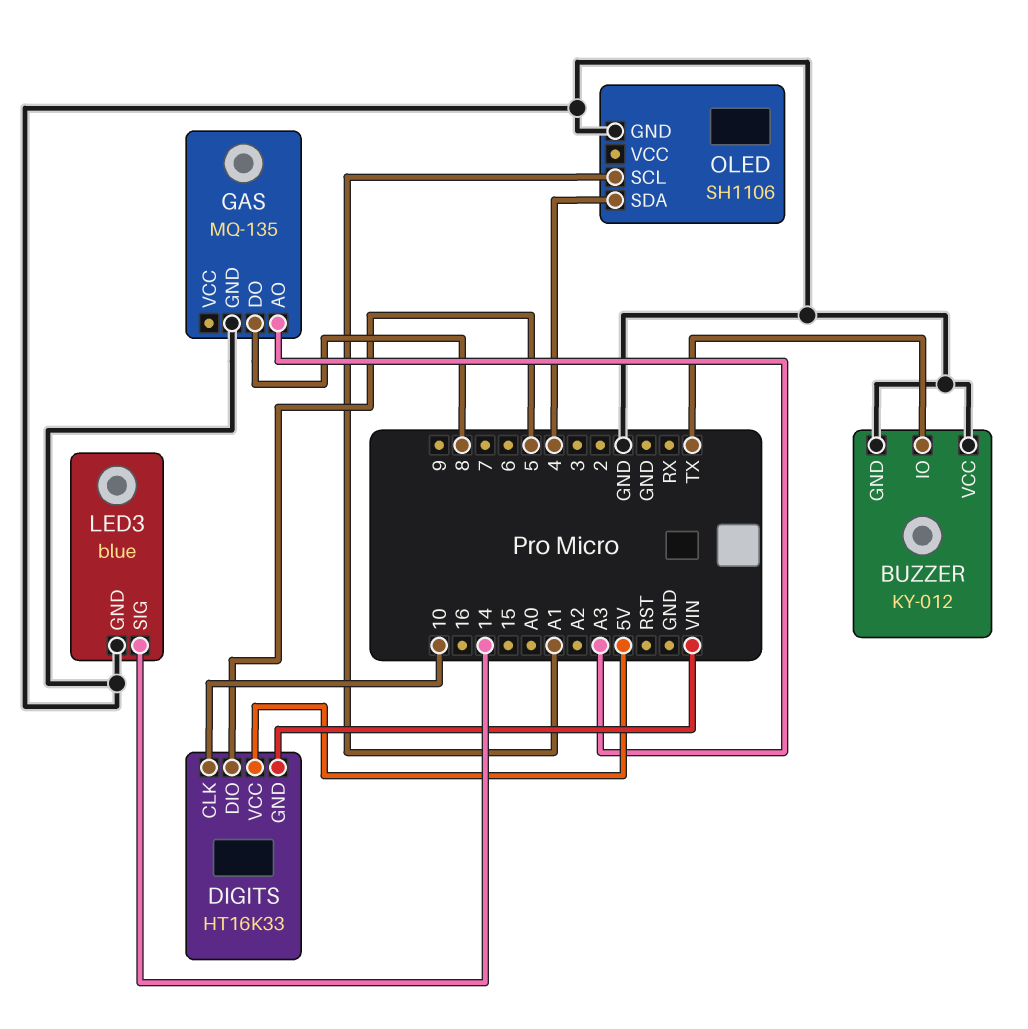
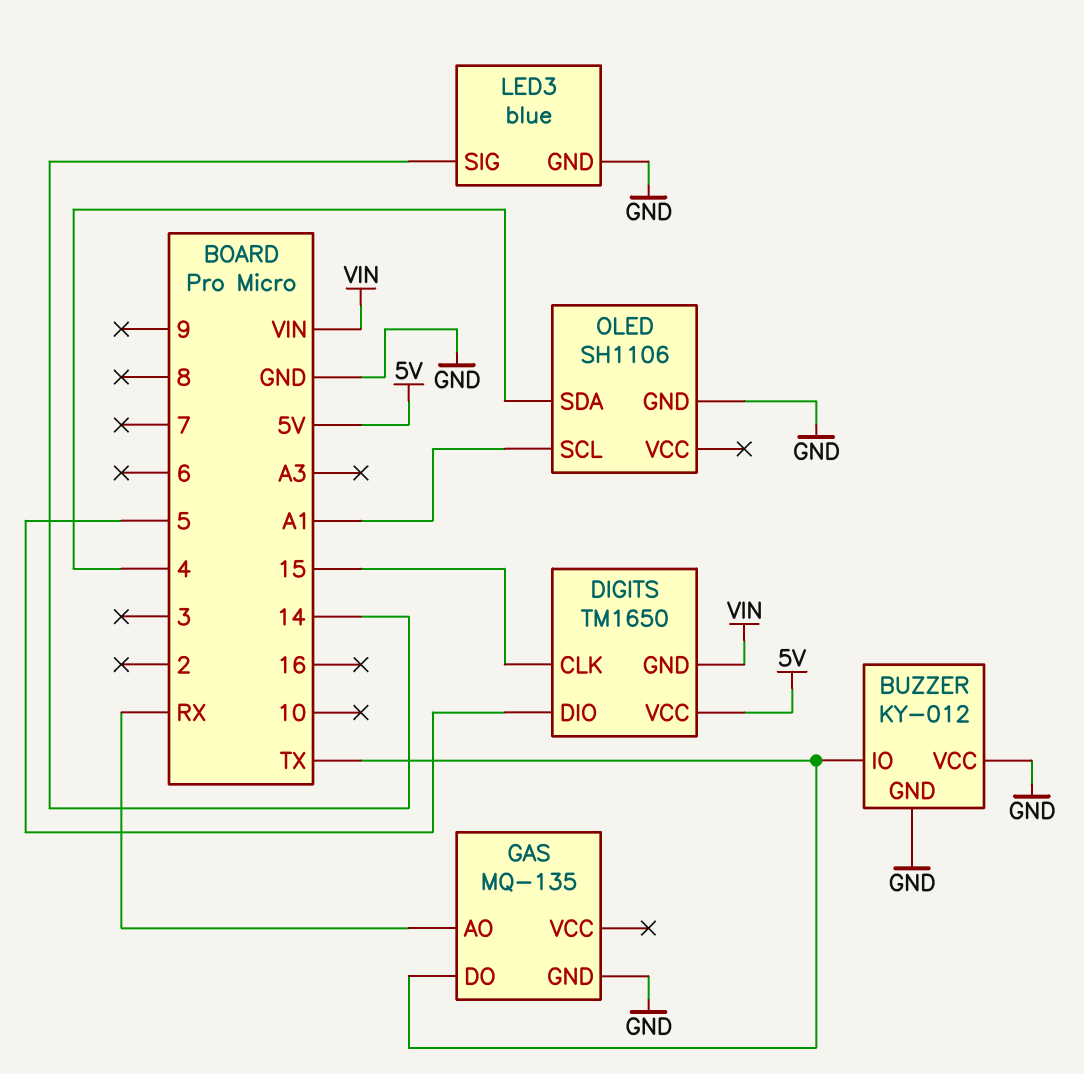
DIGITS: HT16K33 -> TM1650
DIGITS pin CLK: 10 -> 15
GAS pin AO: A3 -> RX
GAS pin DO: 8 -> TX

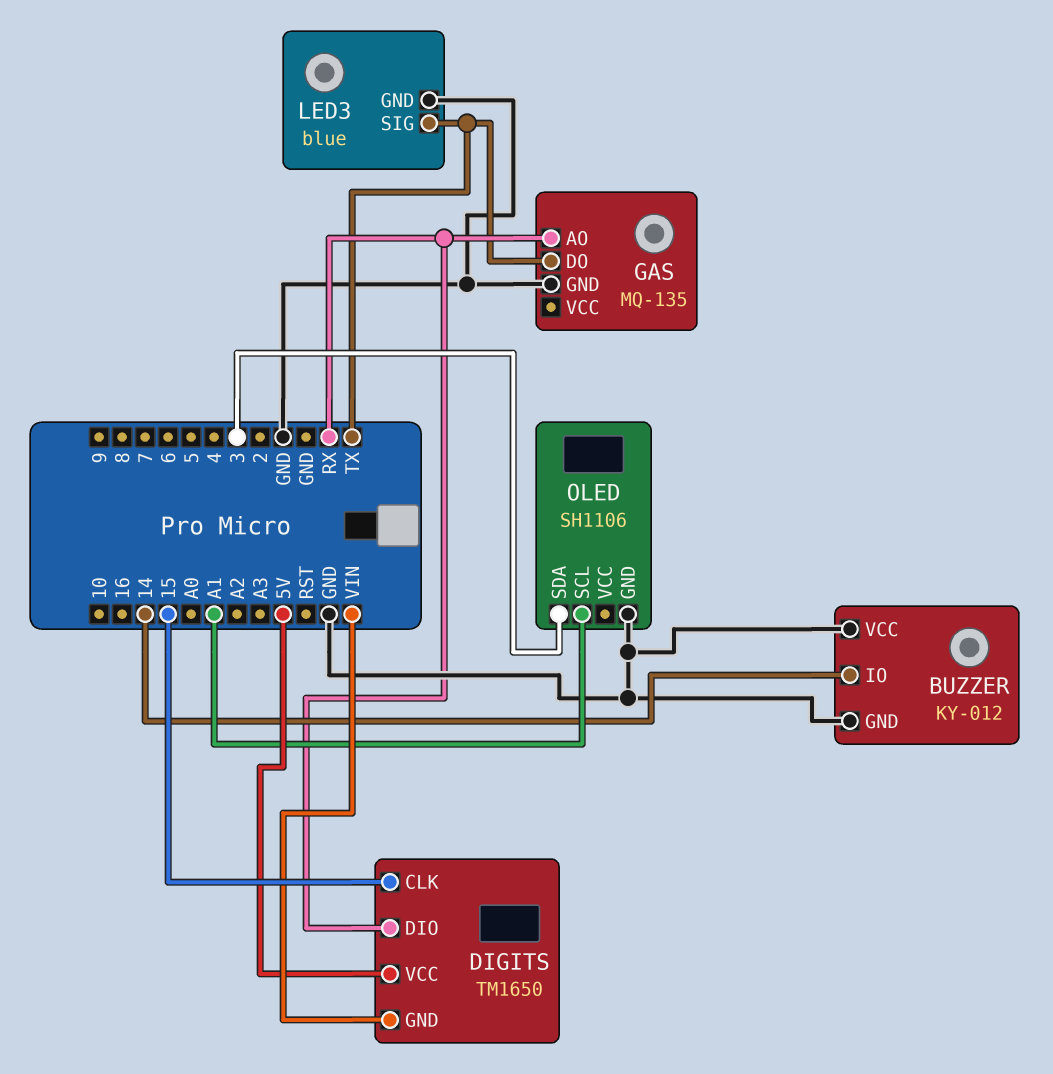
BUZZER pin IO: TX -> 14
DIGITS pin DIO: 5 -> RX
LED3 pin SIG: 14 -> TX
OLED pin SDA: 4 -> 3

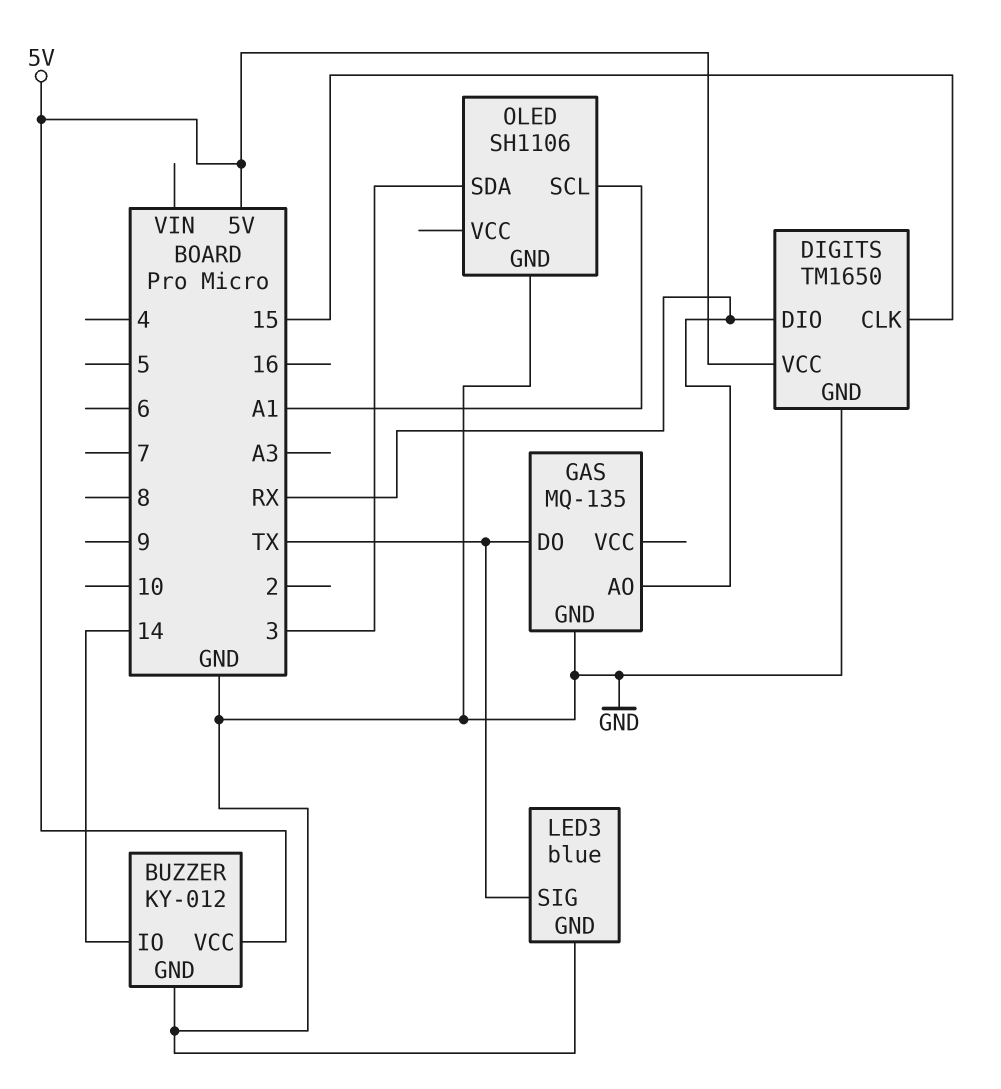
BUZZER pin VCC: GND -> 5V
DIGITS pin GND: VIN -> GND

